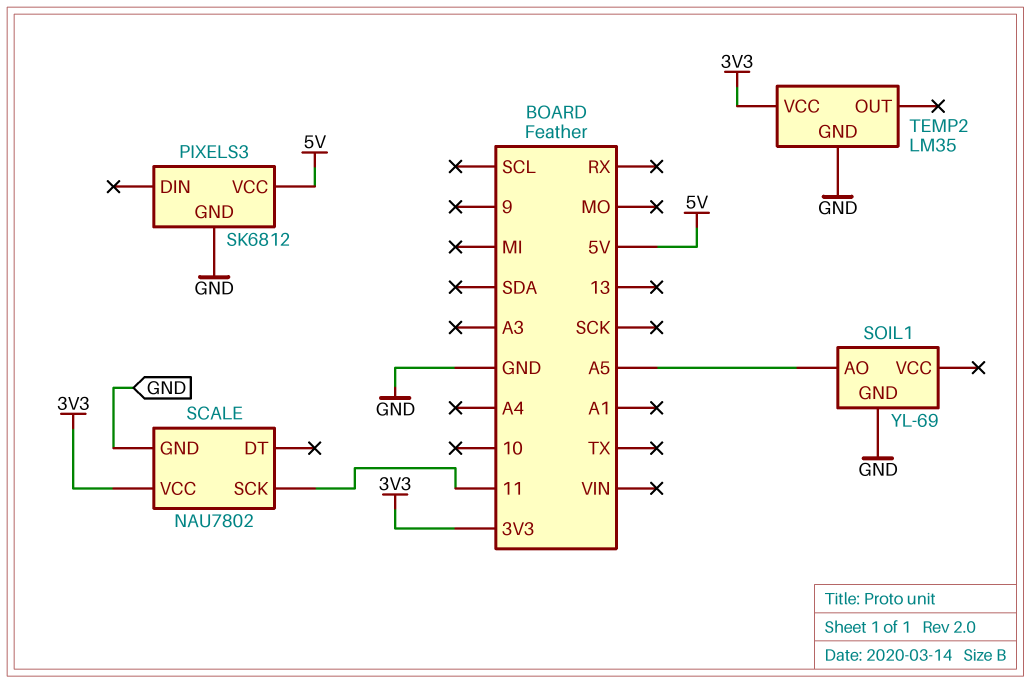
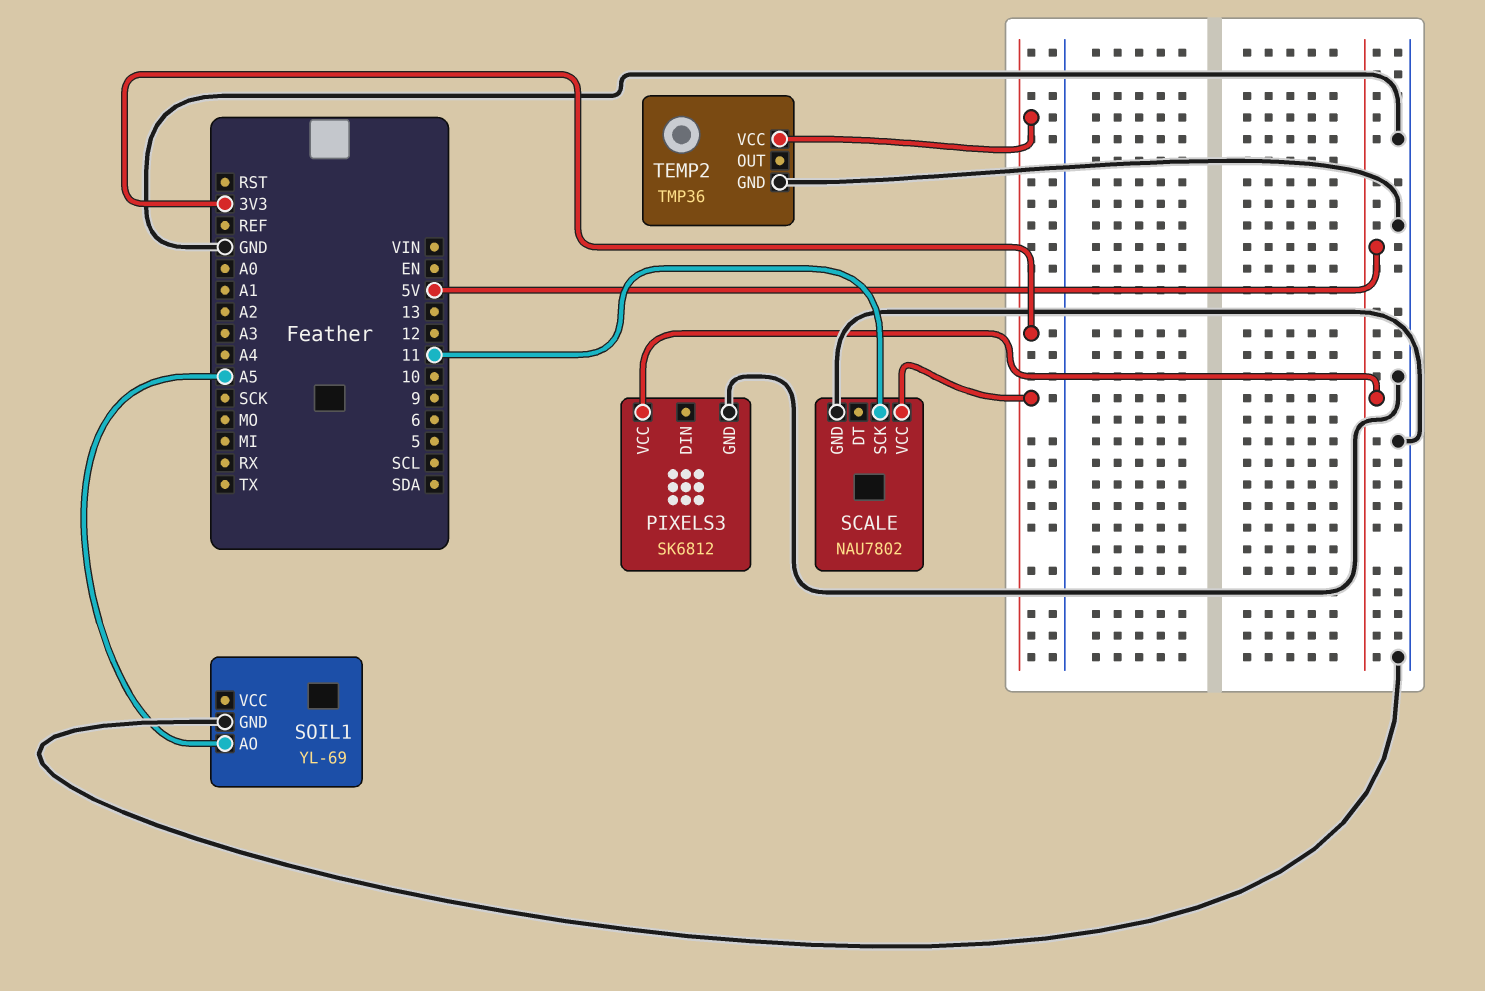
TEMP2: LM35 -> TMP36

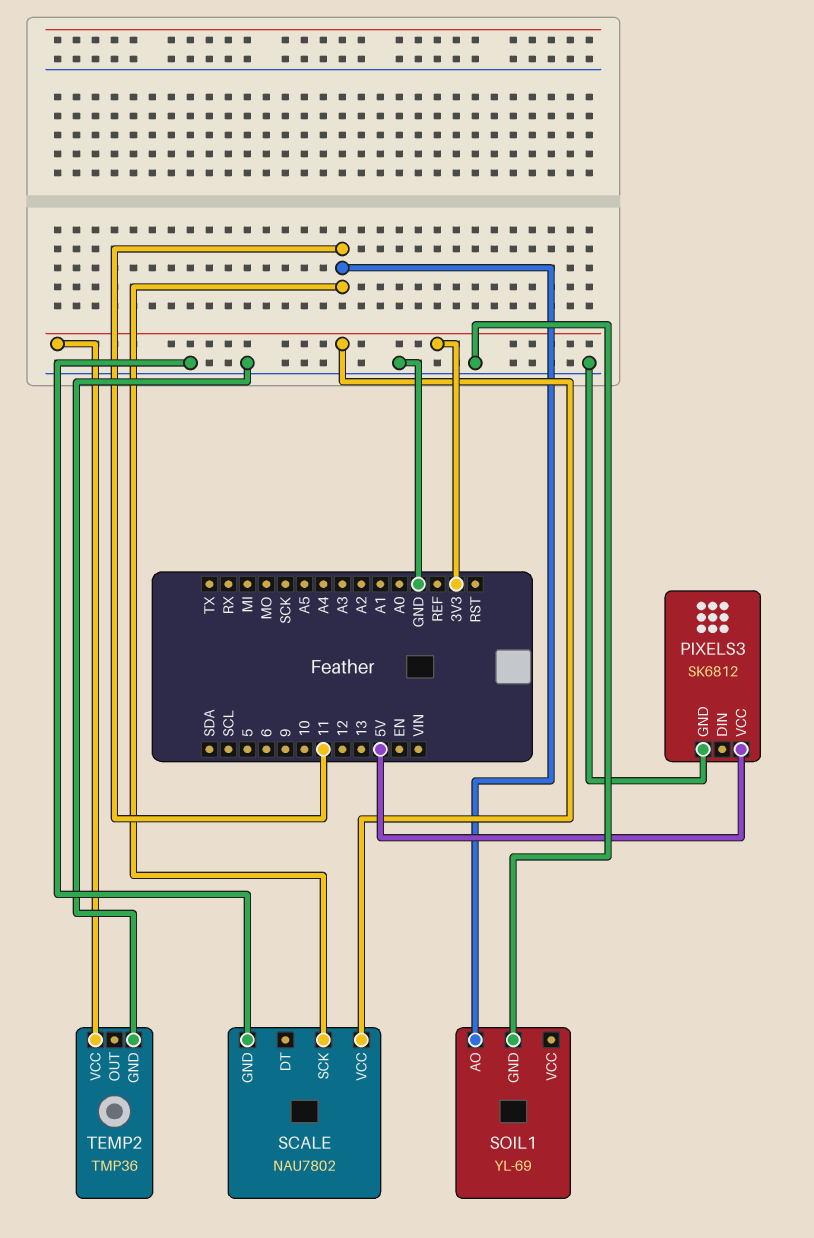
SOIL1 pin AO: A5 -> 11

